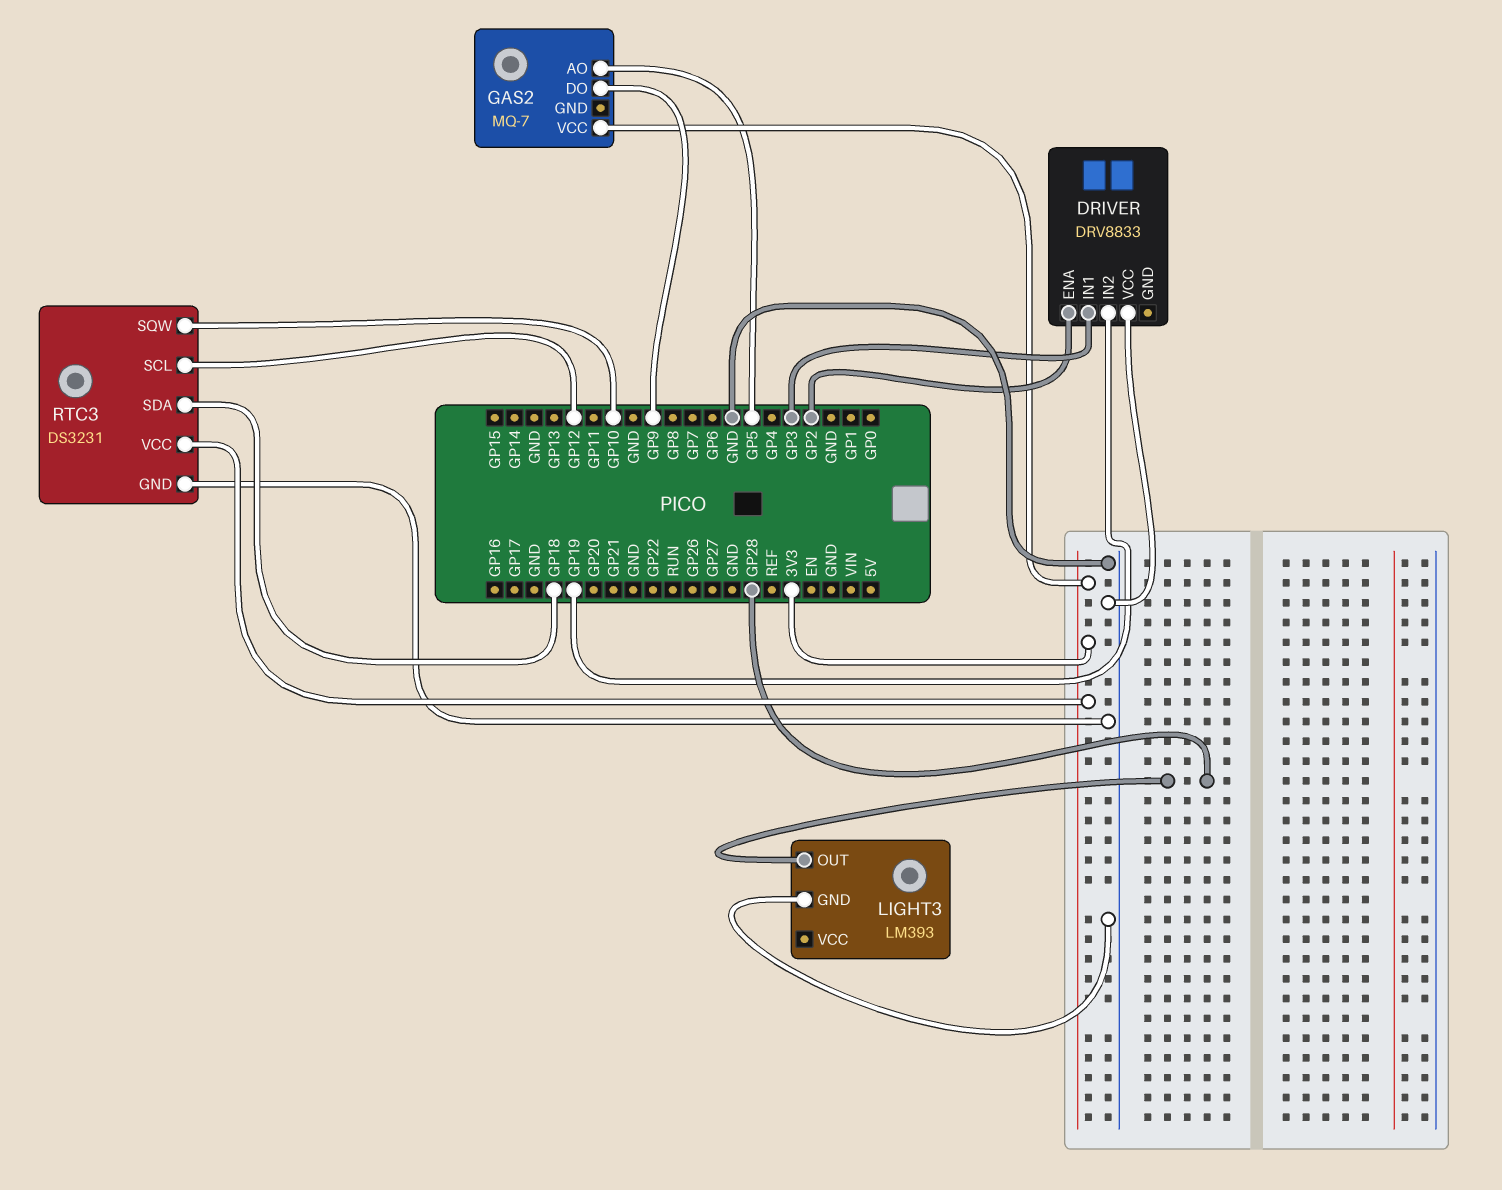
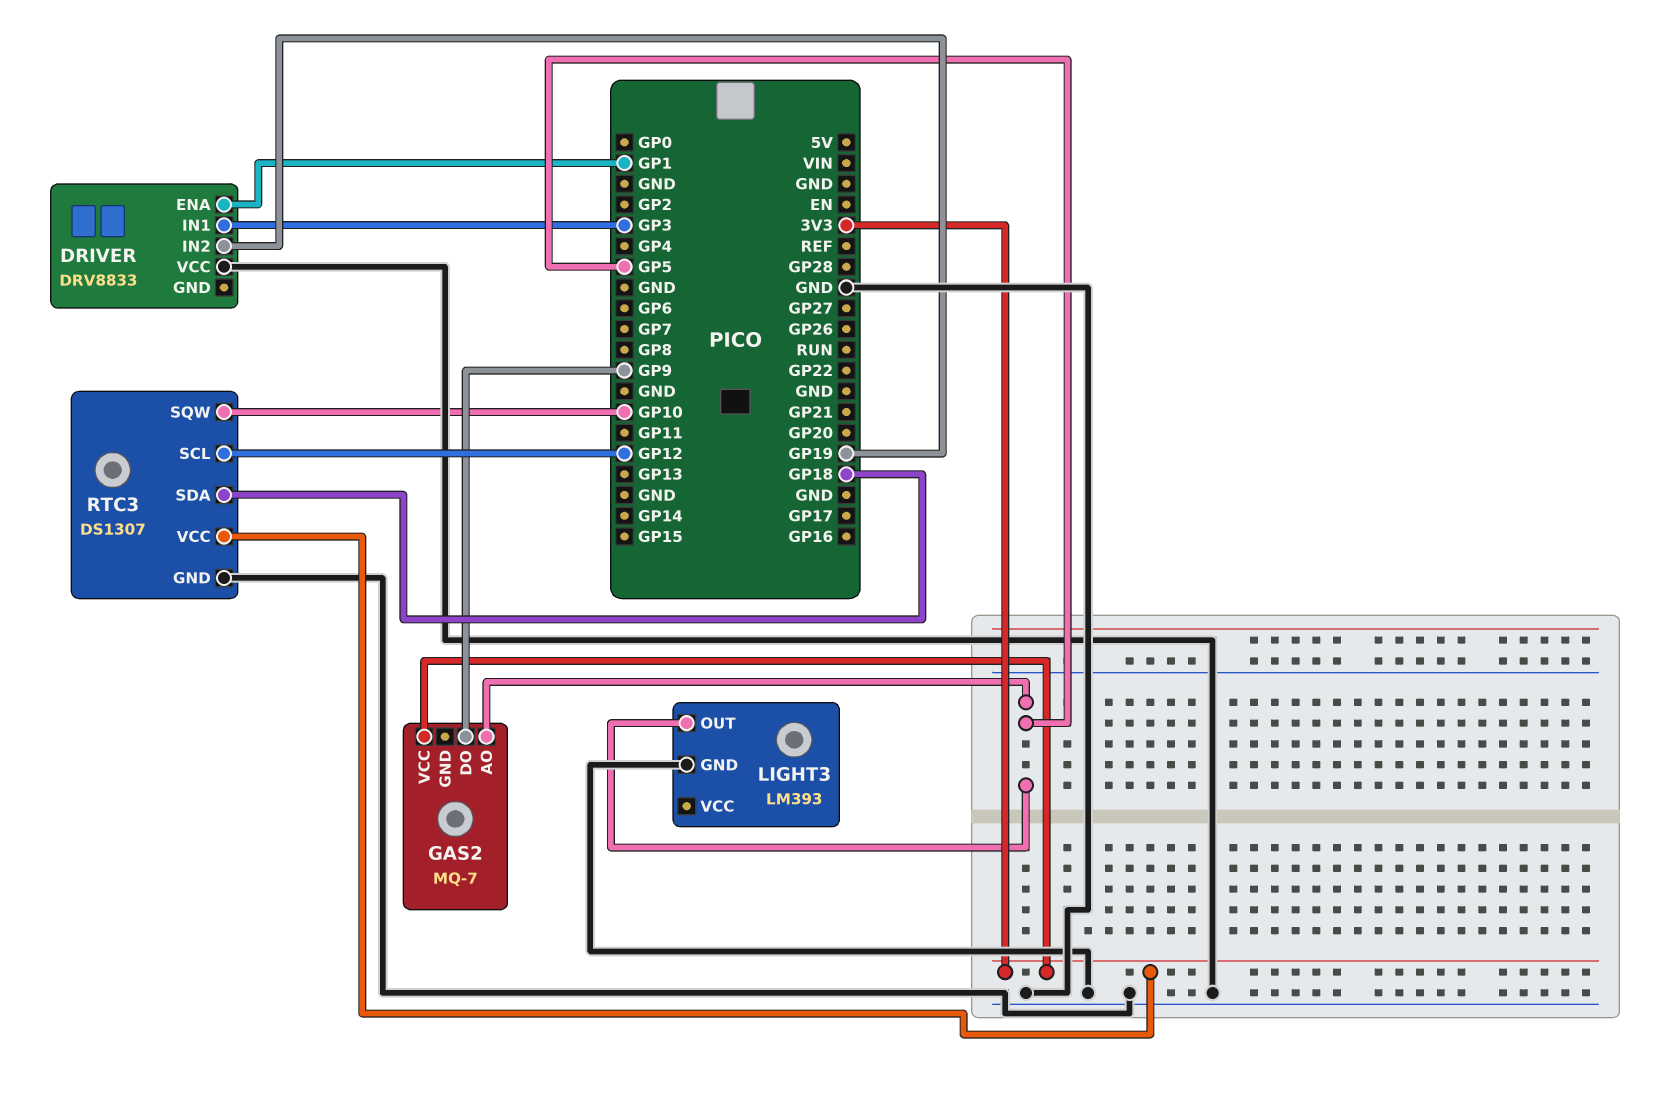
DRIVER pin ENA: GP2 -> GP1
LIGHT3 pin OUT: GP28 -> GP5
RTC3: DS3231 -> DS1307

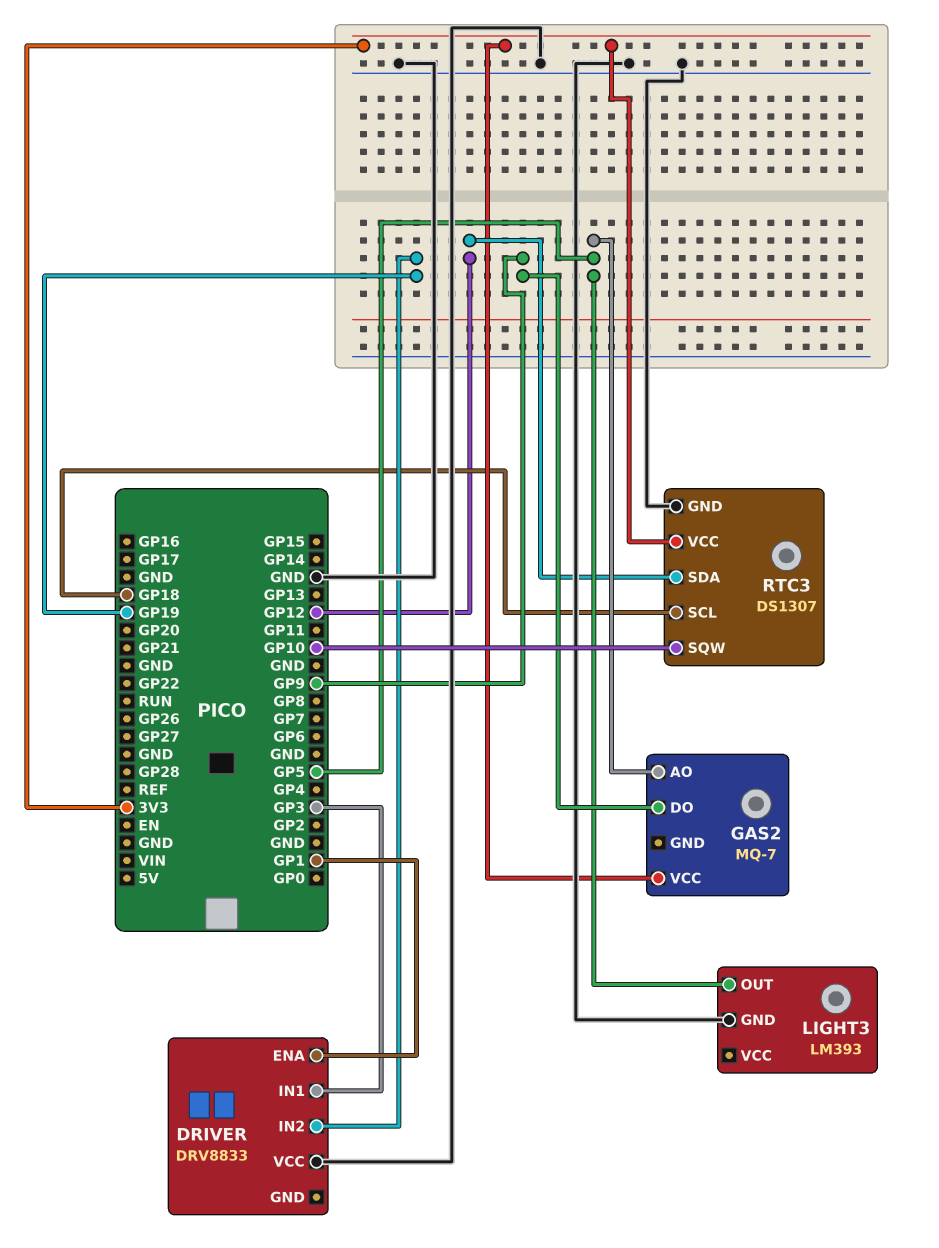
RTC3 pin SCL: GP12 -> GP18
RTC3 pin SDA: GP18 -> GP12

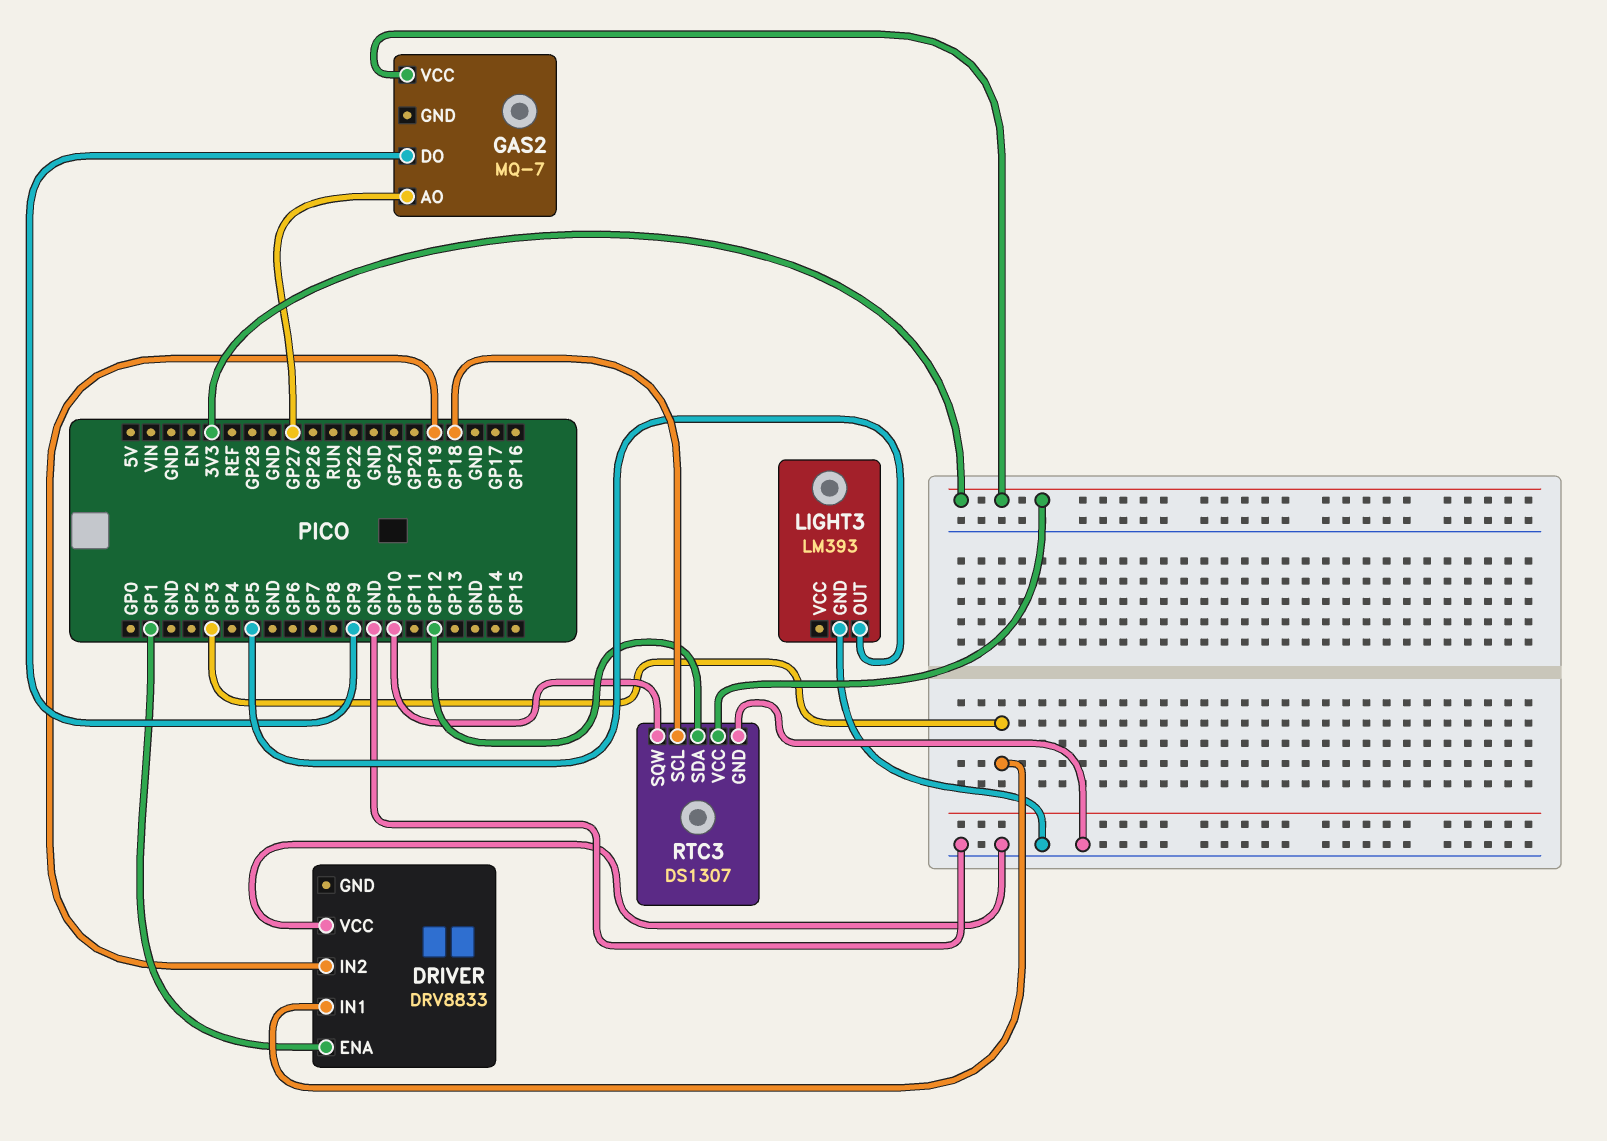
GAS2 pin AO: GP5 -> GP27

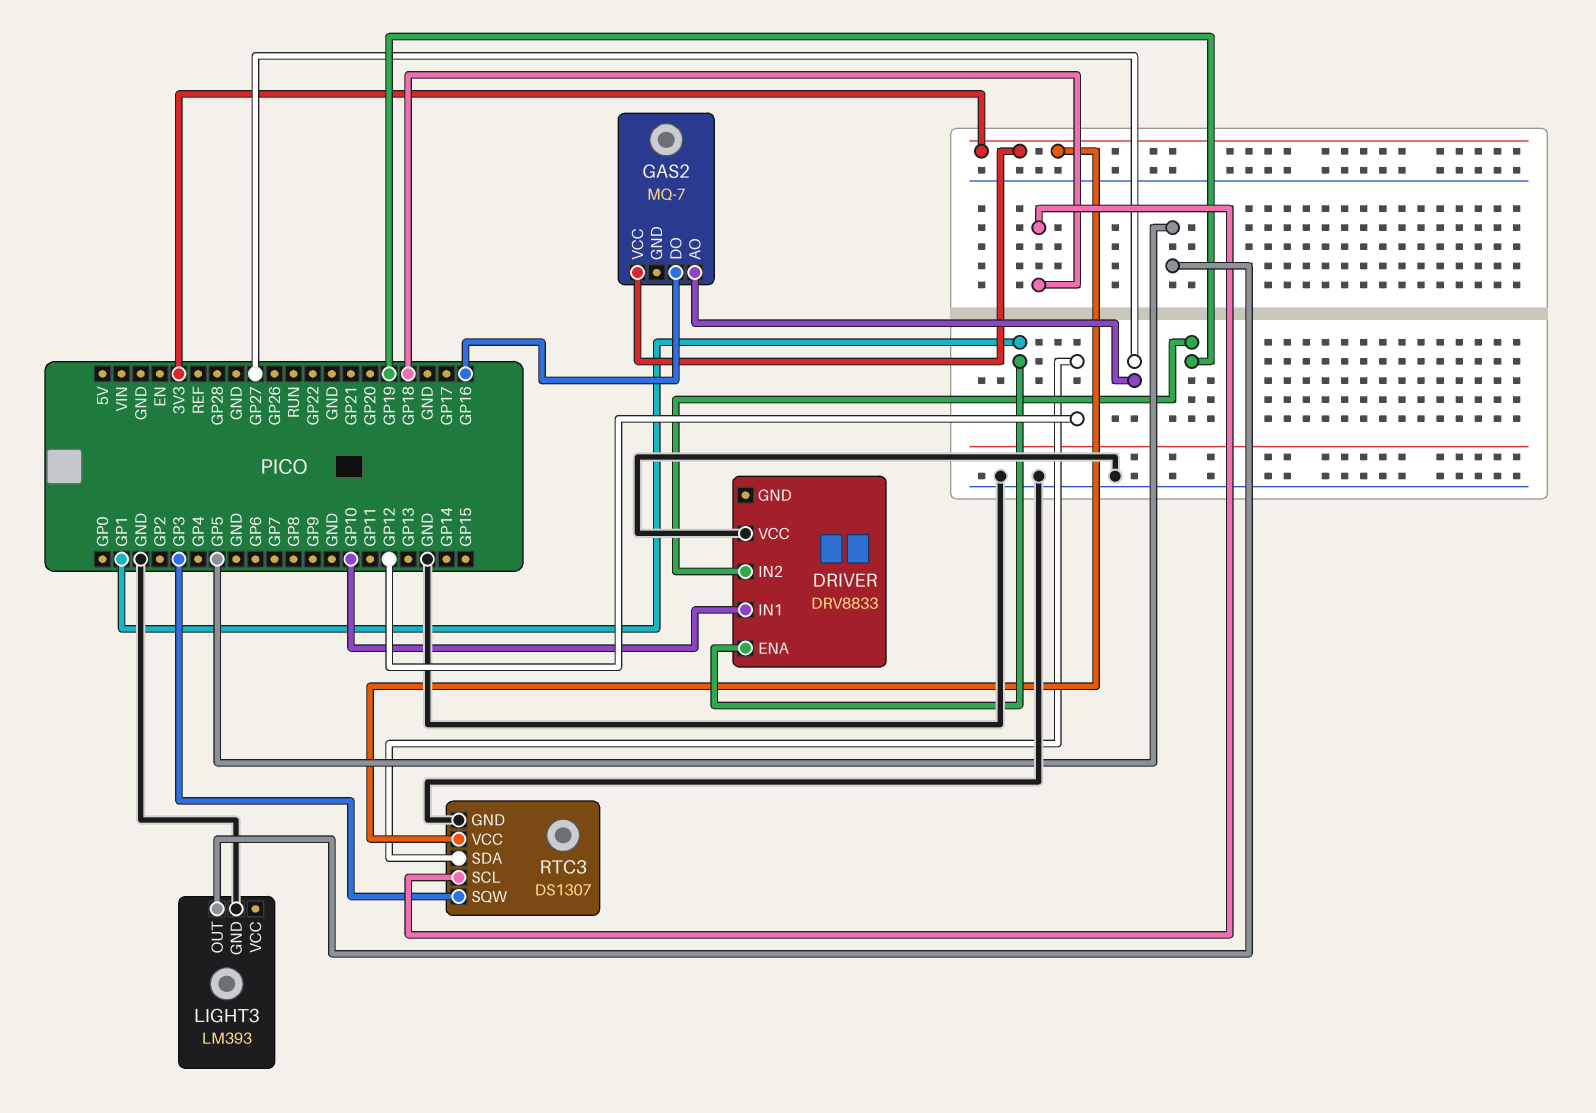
DRIVER pin IN1: GP3 -> GP10
GAS2 pin DO: GP9 -> GP16
RTC3 pin SQW: GP10 -> GP3

